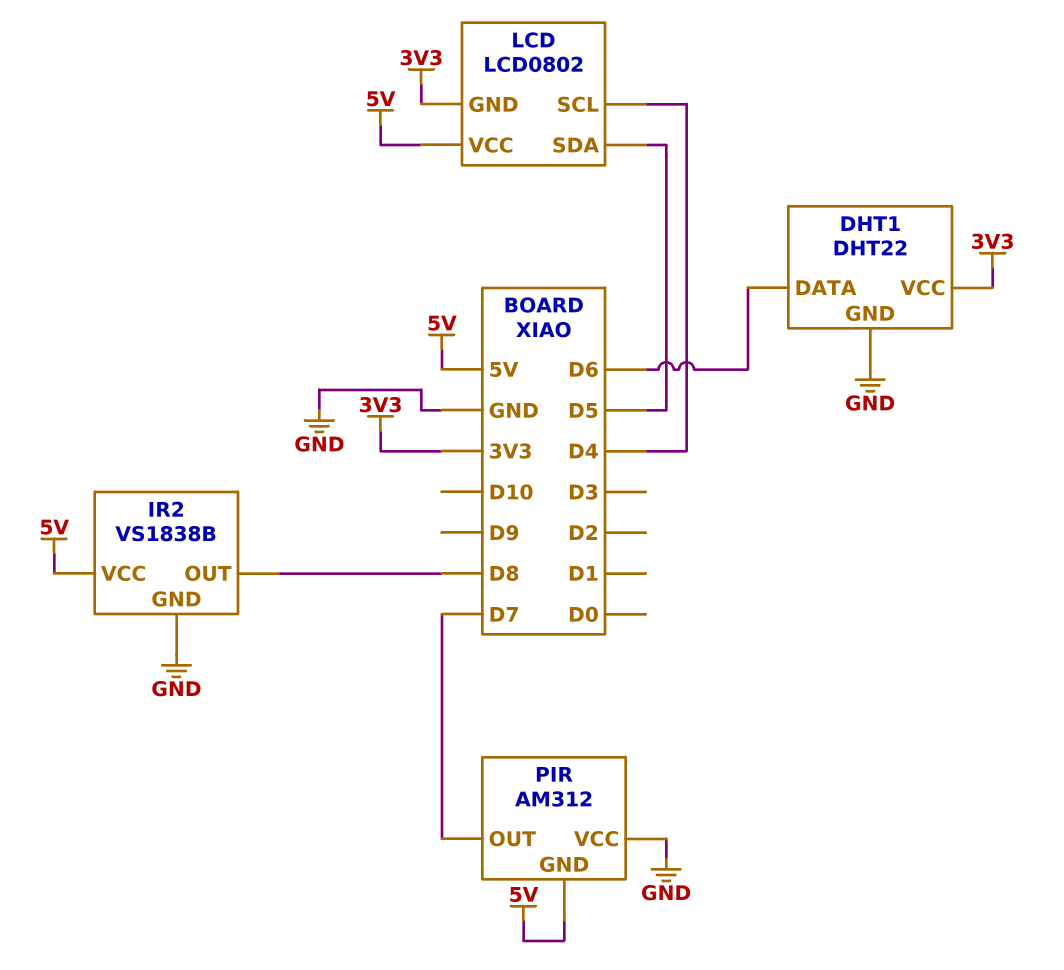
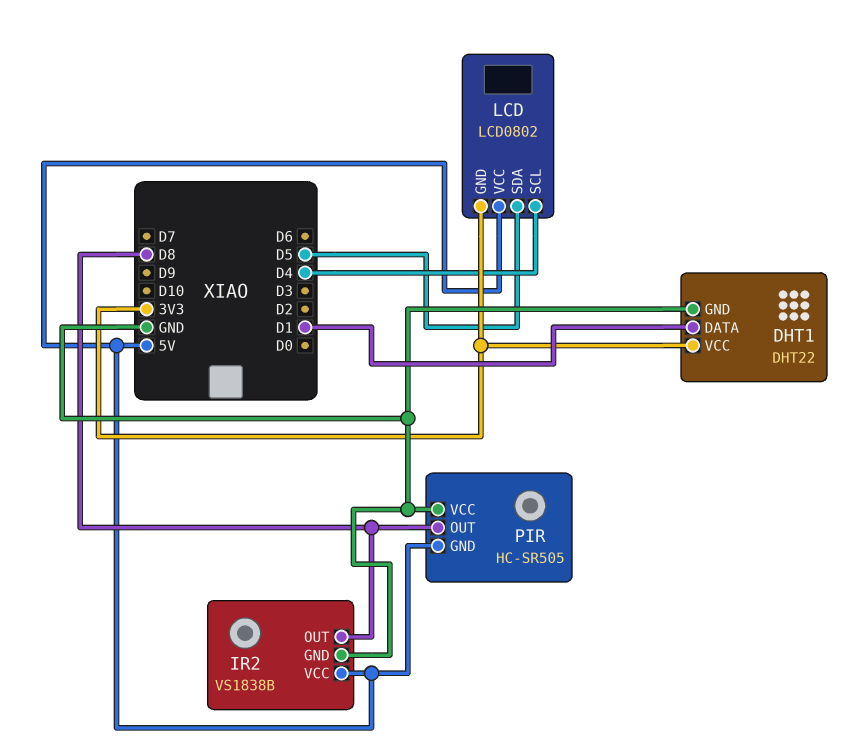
DHT1 pin DATA: D6 -> D1
PIR: AM312 -> HC-SR505
PIR pin OUT: D7 -> D8

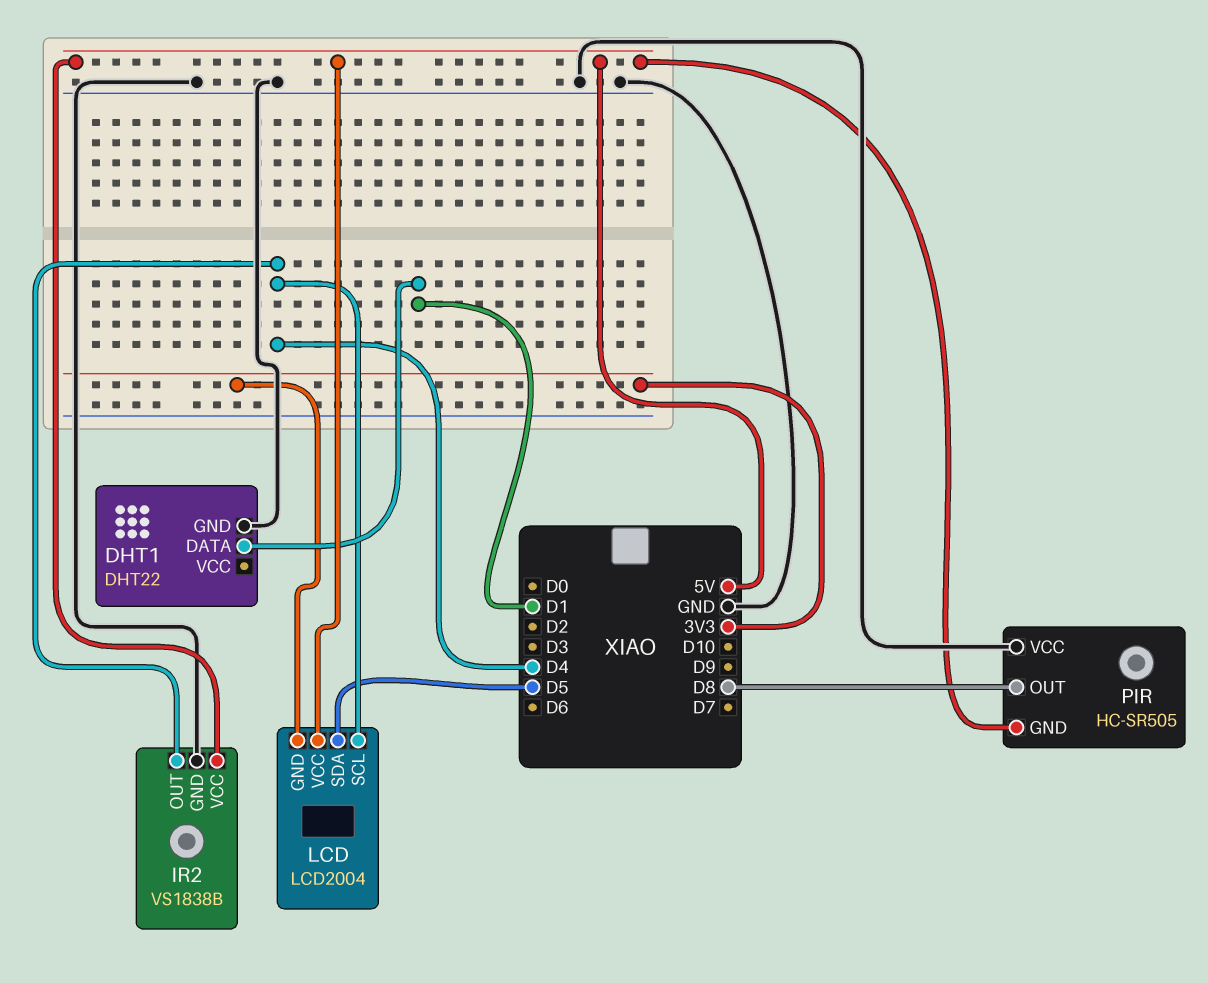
DHT1 pin VCC: 3V3 -> none
IR2 pin OUT: D8 -> D4
LCD: LCD0802 -> LCD2004

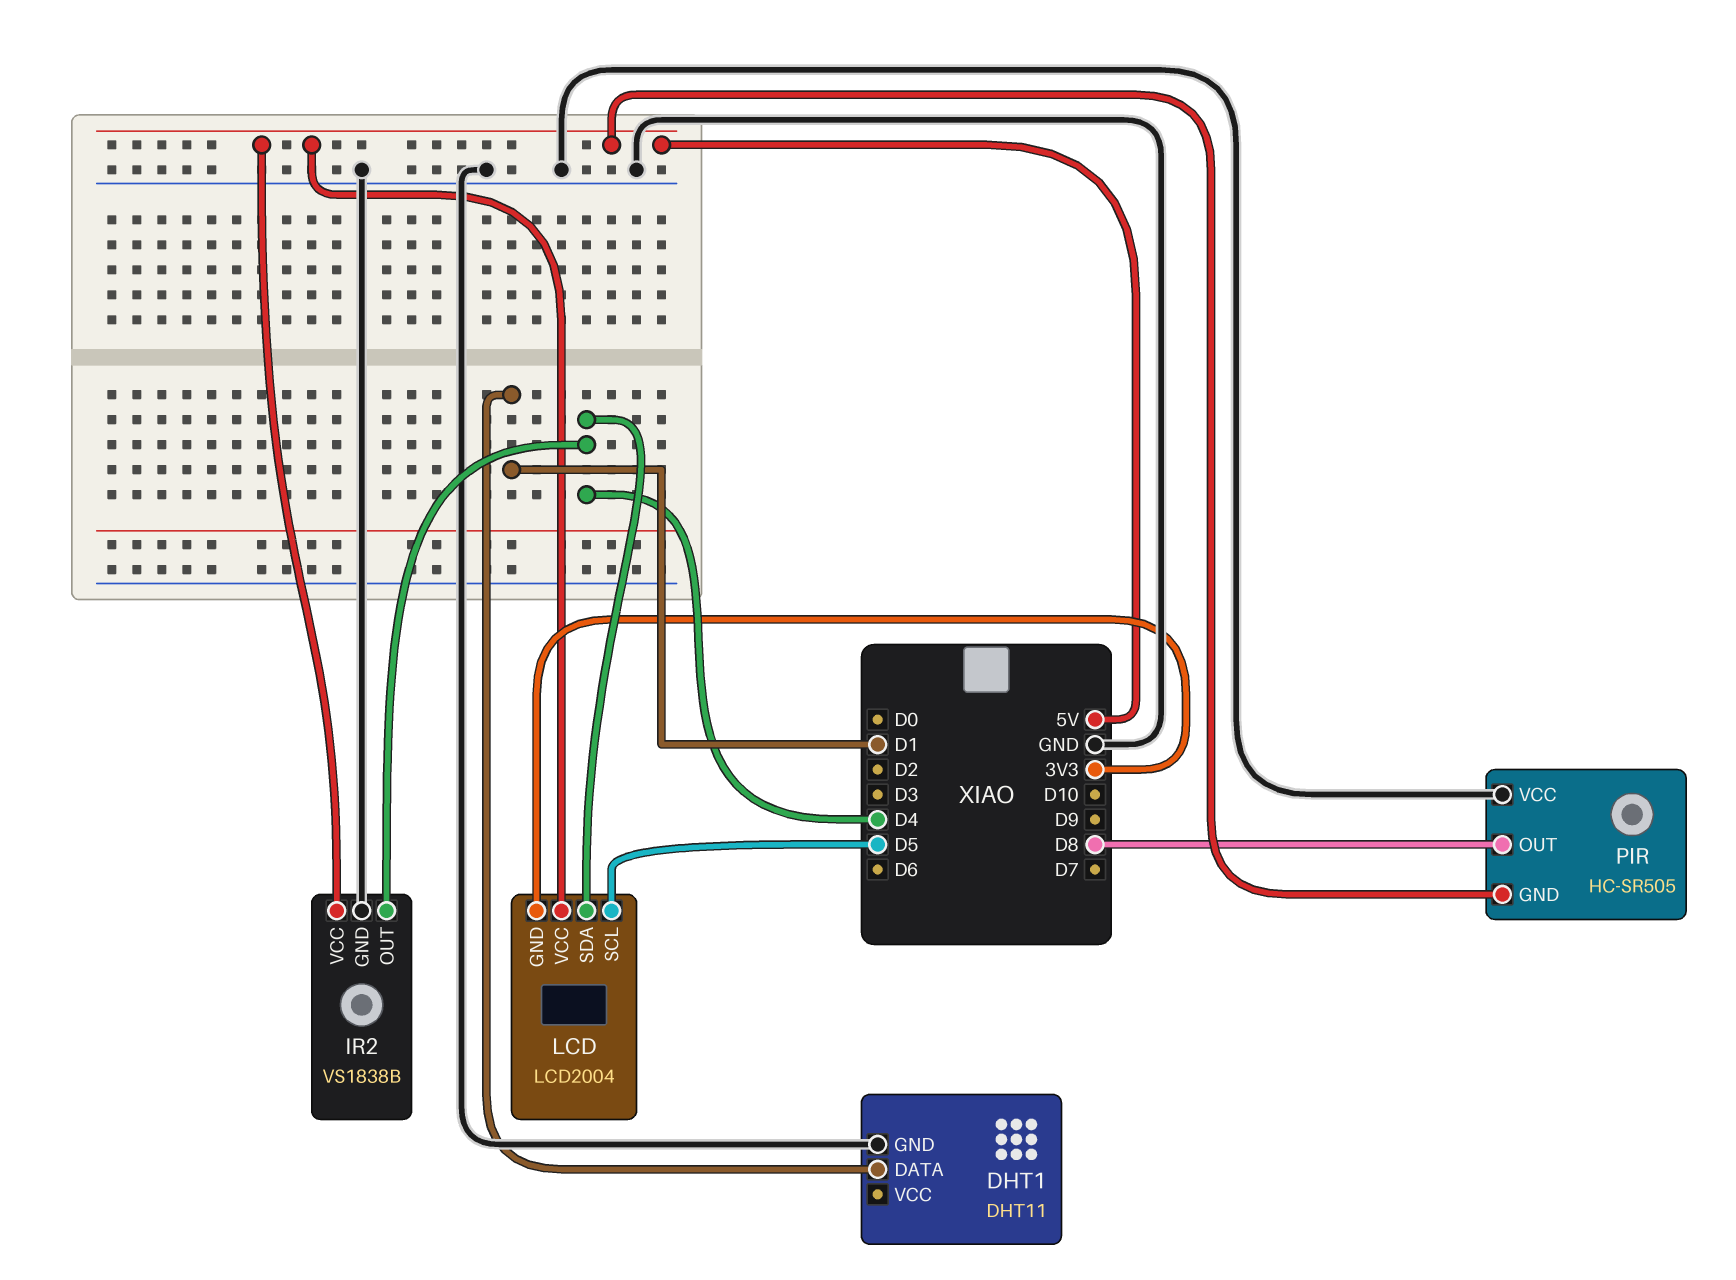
DHT1: DHT22 -> DHT11
LCD pin SCL: D4 -> D5
LCD pin SDA: D5 -> D4

